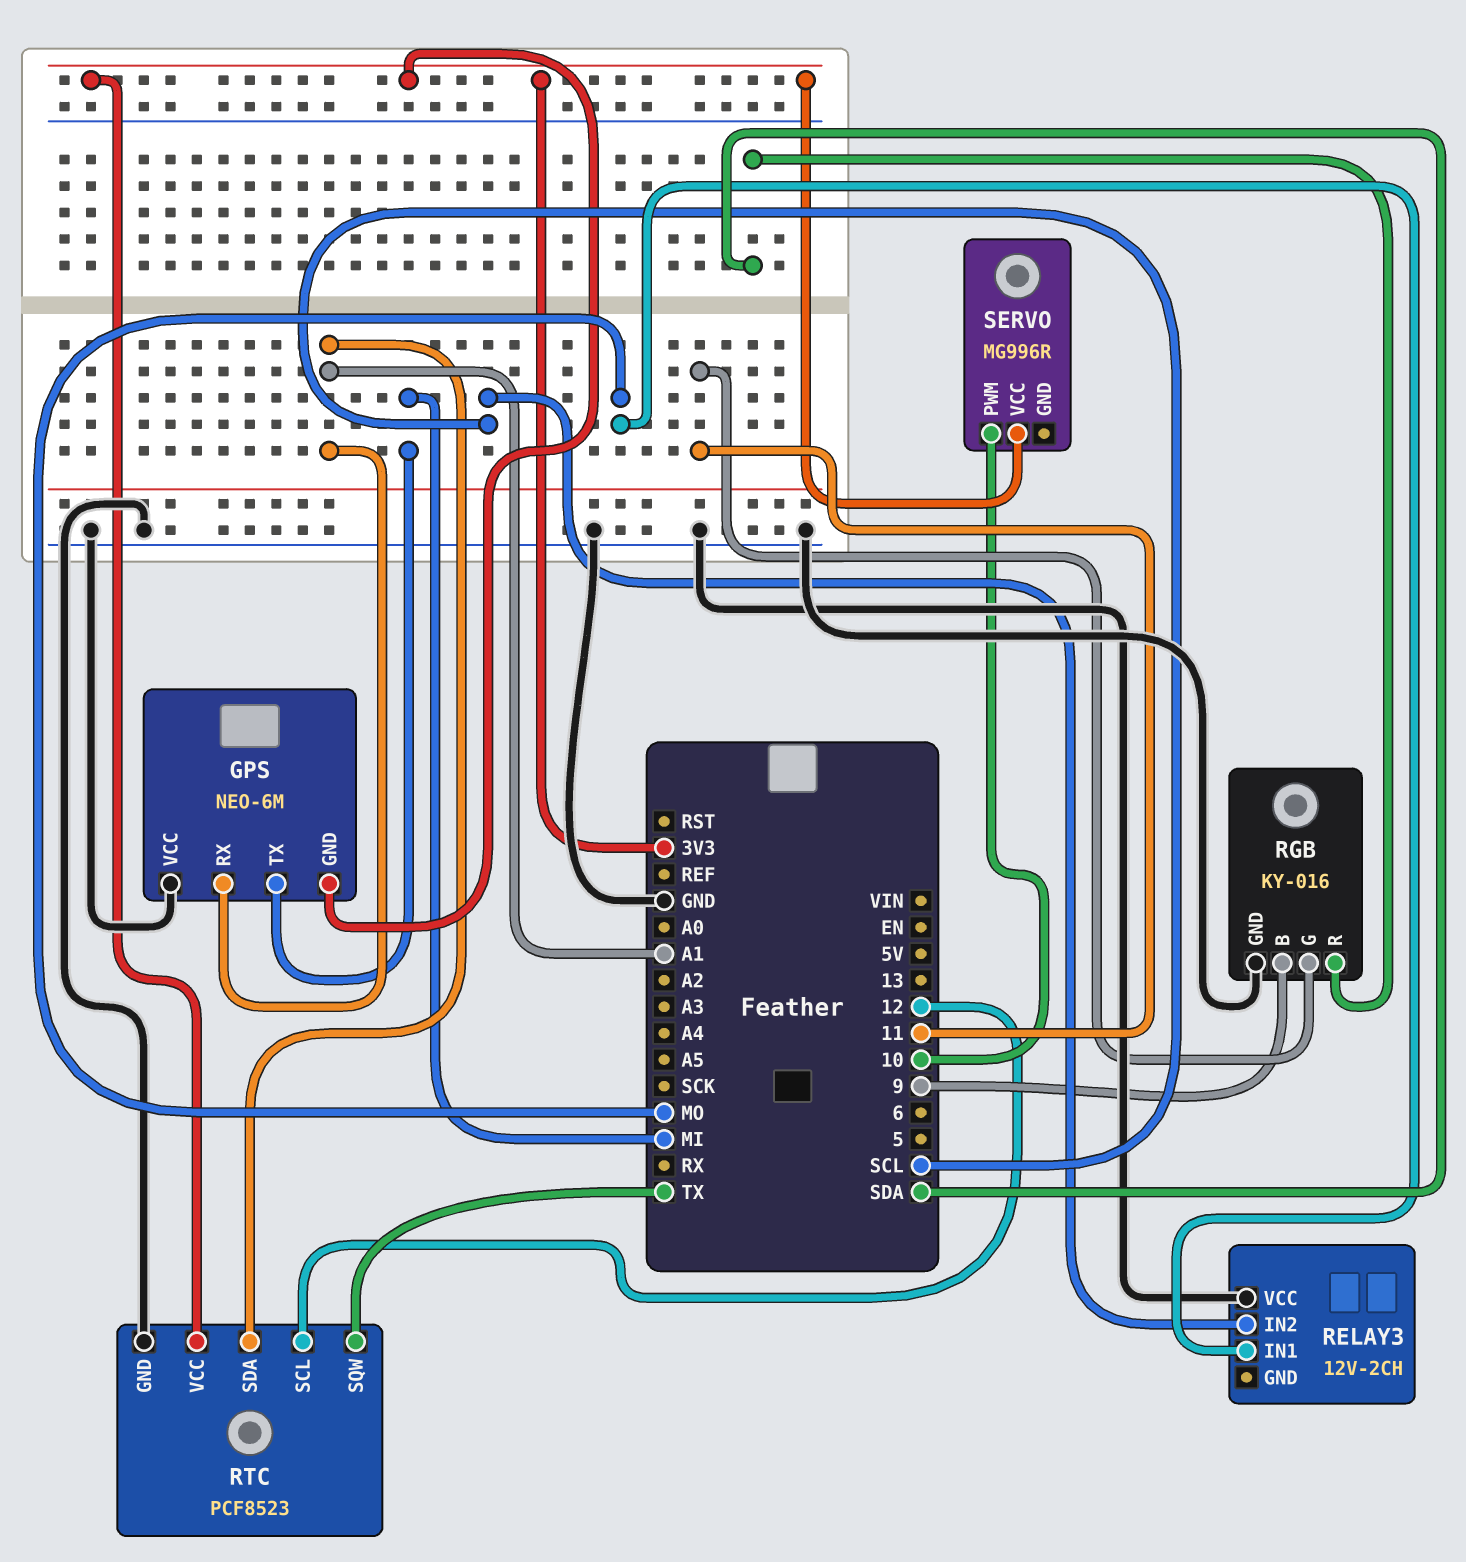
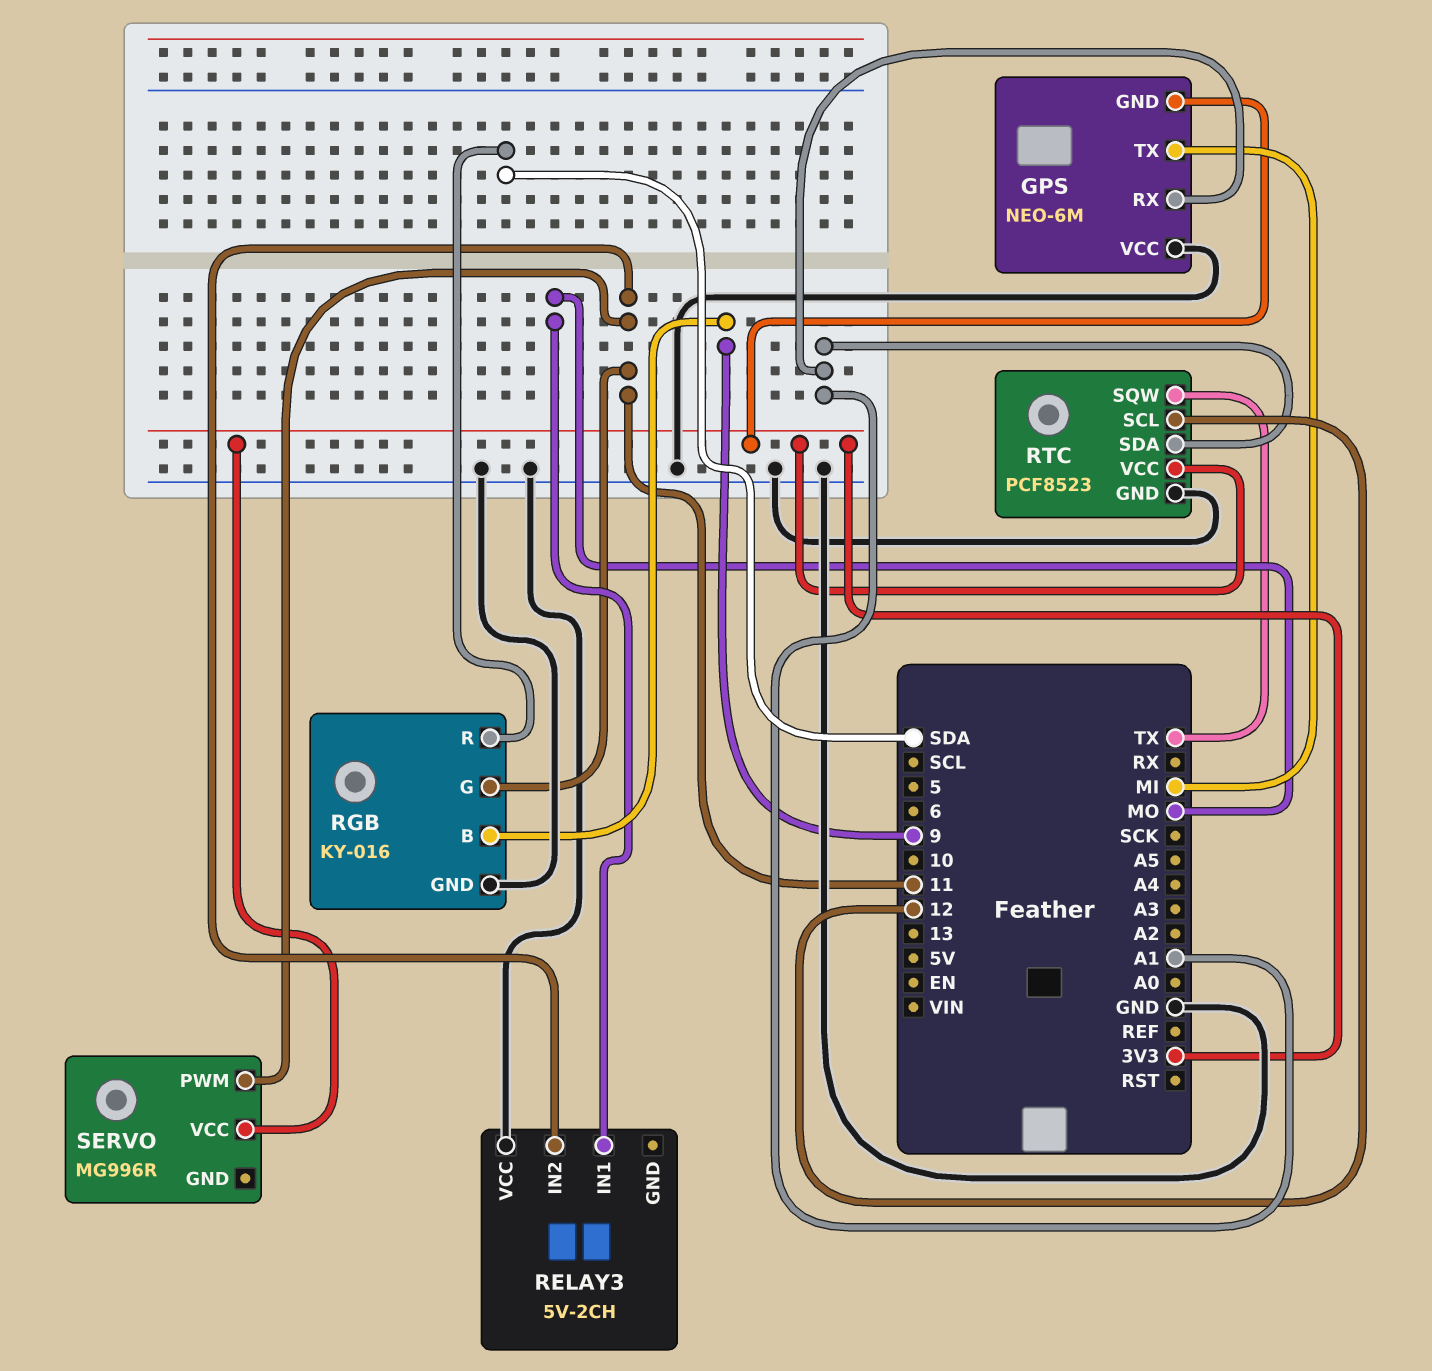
RELAY3: 12V-2CH -> 5V-2CH
RELAY3 pin IN2: SCL -> 11
SERVO pin PWM: 10 -> 11

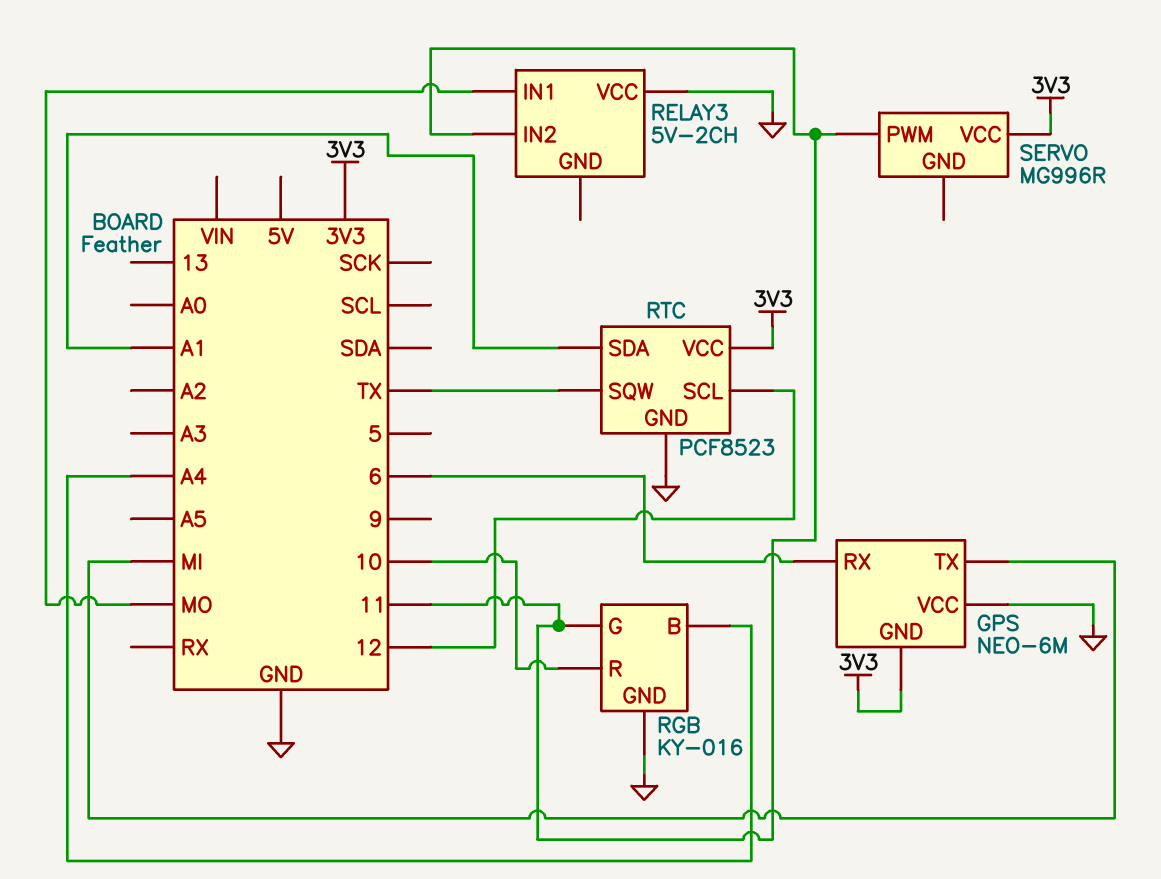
GPS pin RX: A1 -> 6
RGB pin B: 9 -> A4
RGB pin R: SDA -> 10

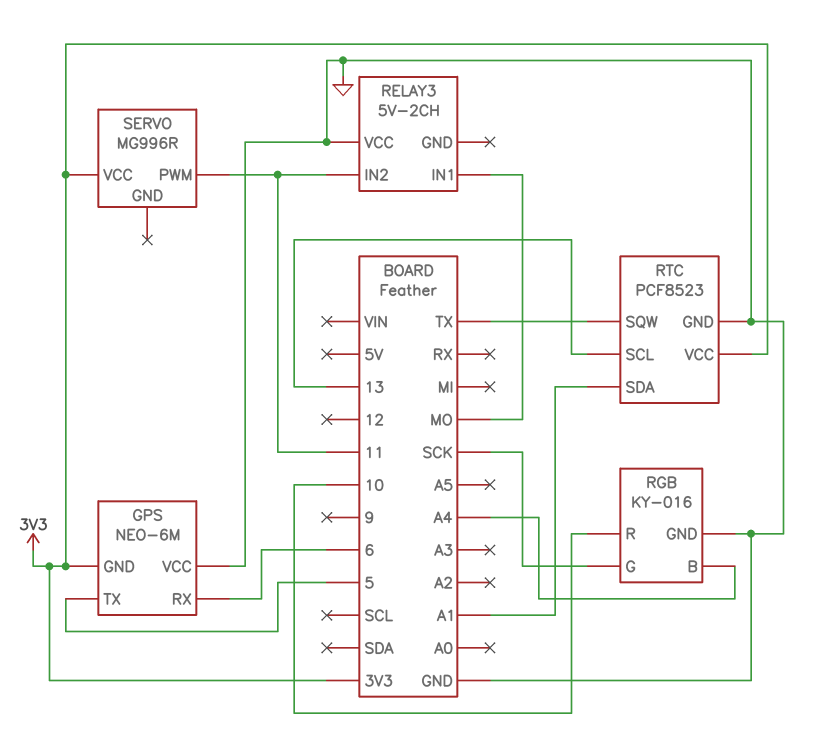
GPS pin TX: MI -> 5
RGB pin G: 11 -> SCK
RTC pin SCL: 12 -> 13

